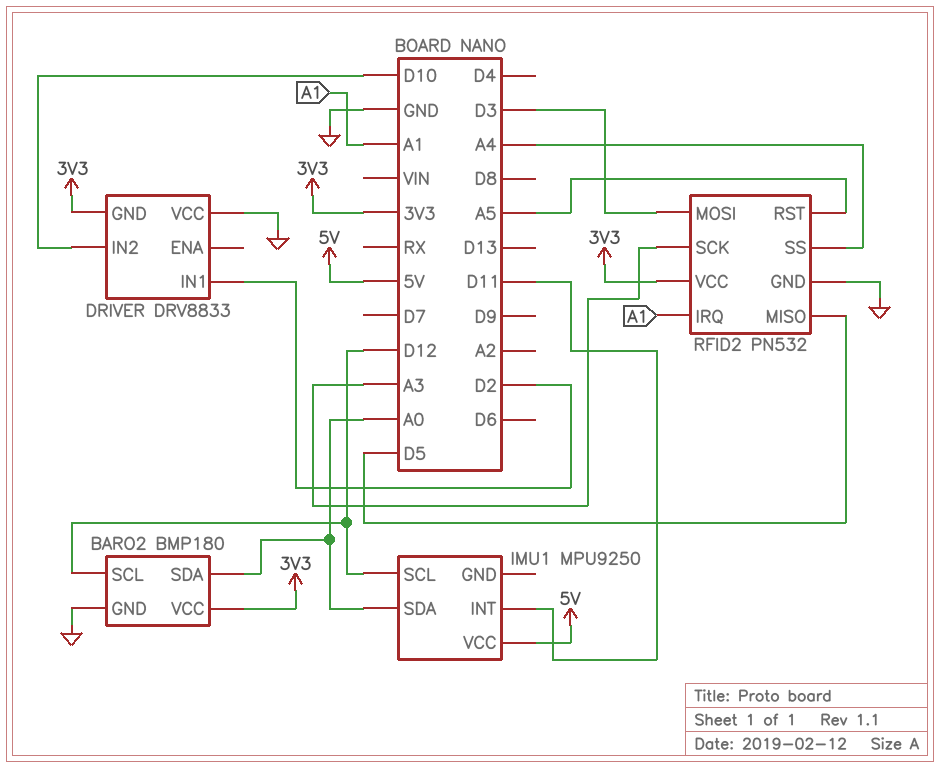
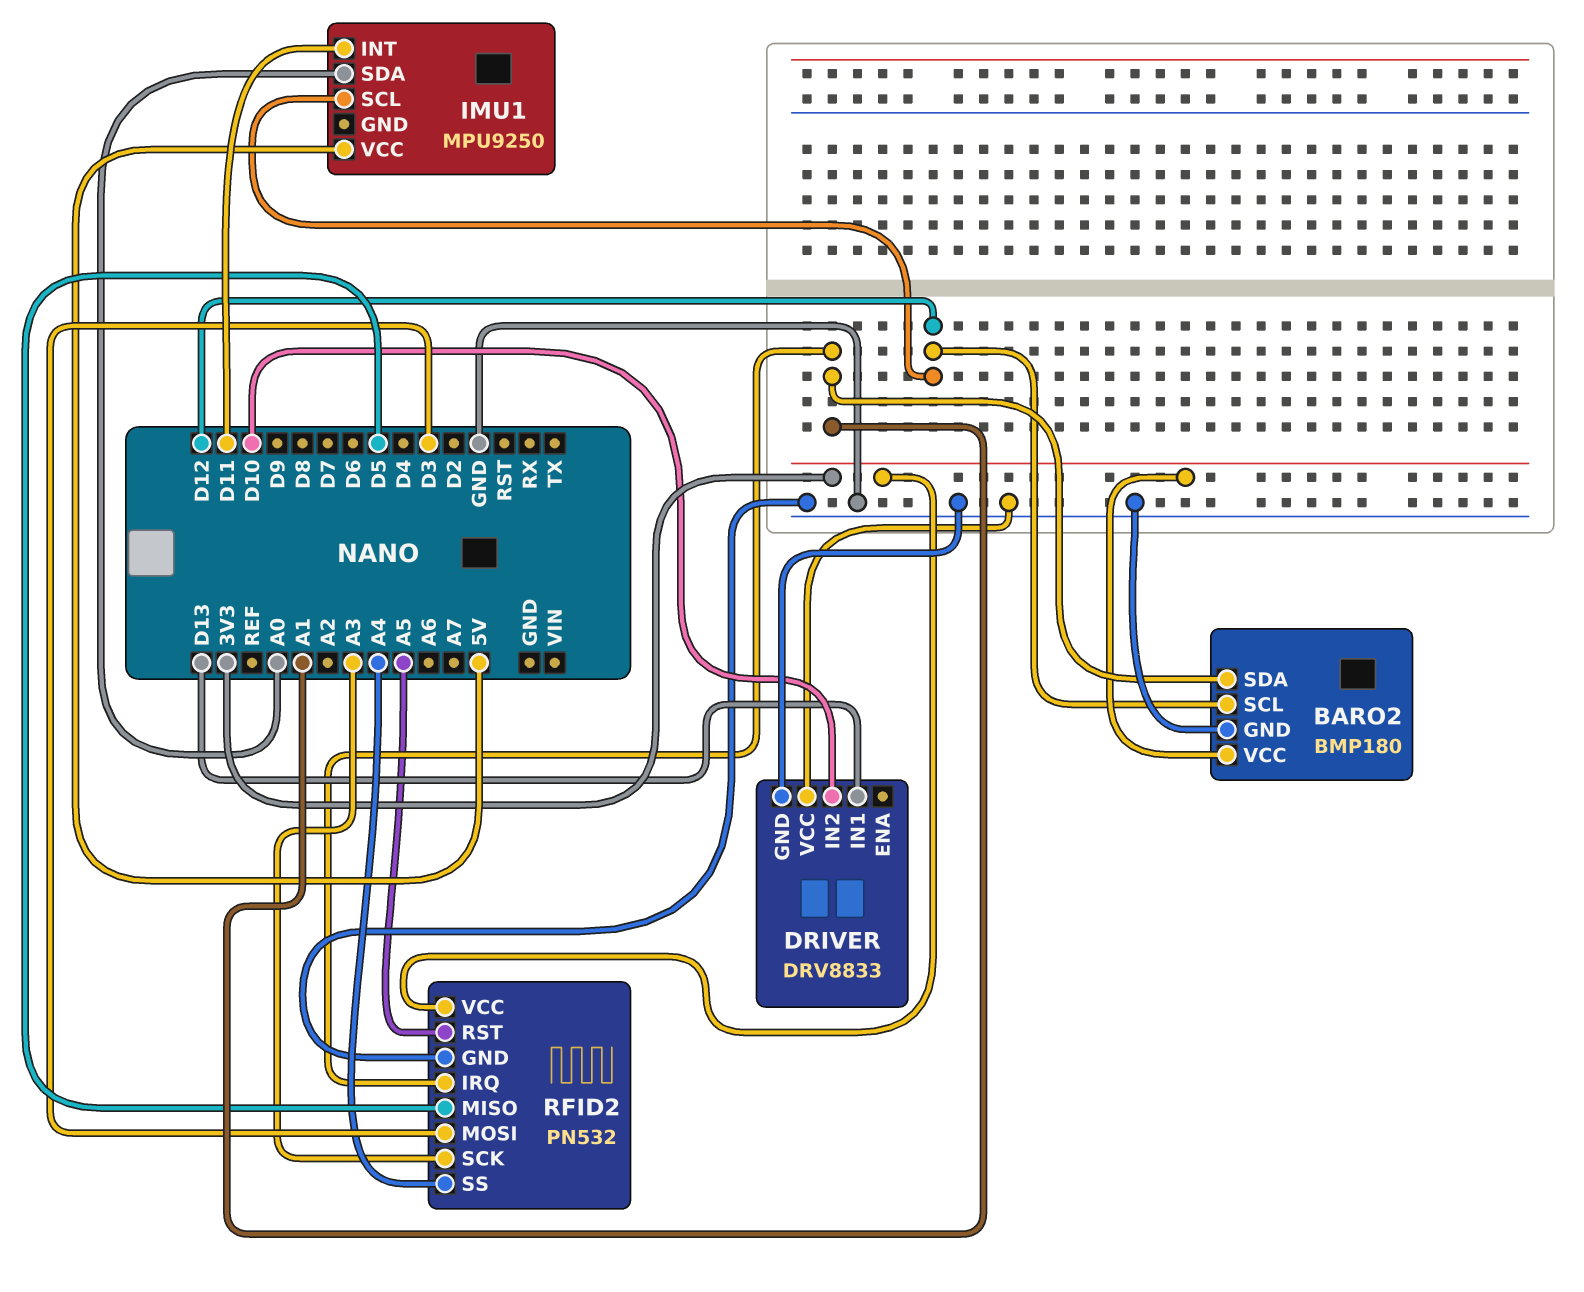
BARO2 pin SDA: A0 -> A1
DRIVER pin GND: 3V3 -> GND
DRIVER pin IN1: D2 -> D13

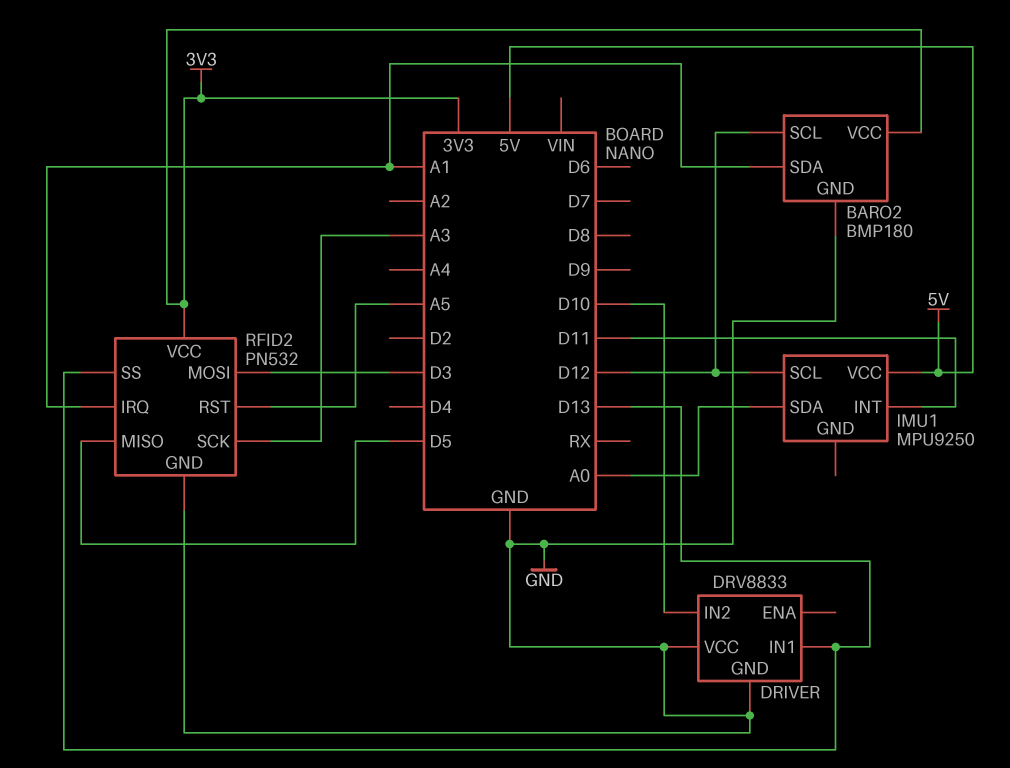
RFID2 pin SS: A4 -> D13

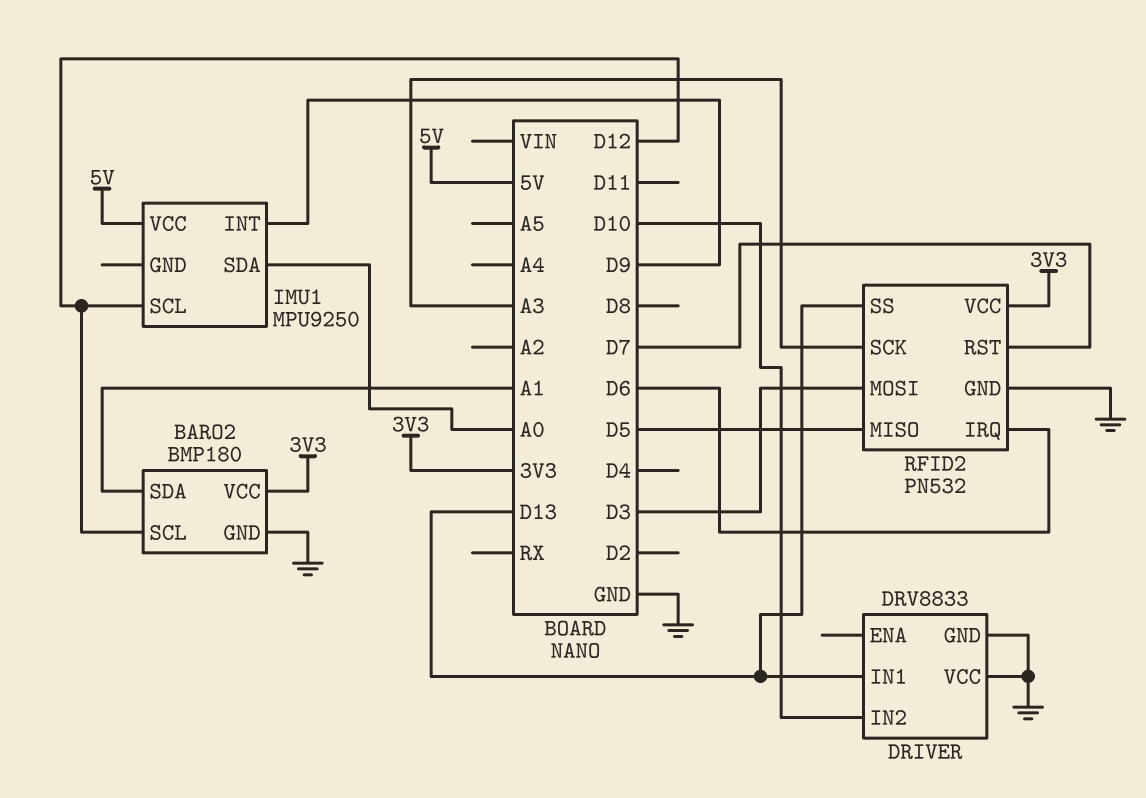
IMU1 pin INT: D11 -> D9
RFID2 pin IRQ: A1 -> D6
RFID2 pin RST: A5 -> D7

